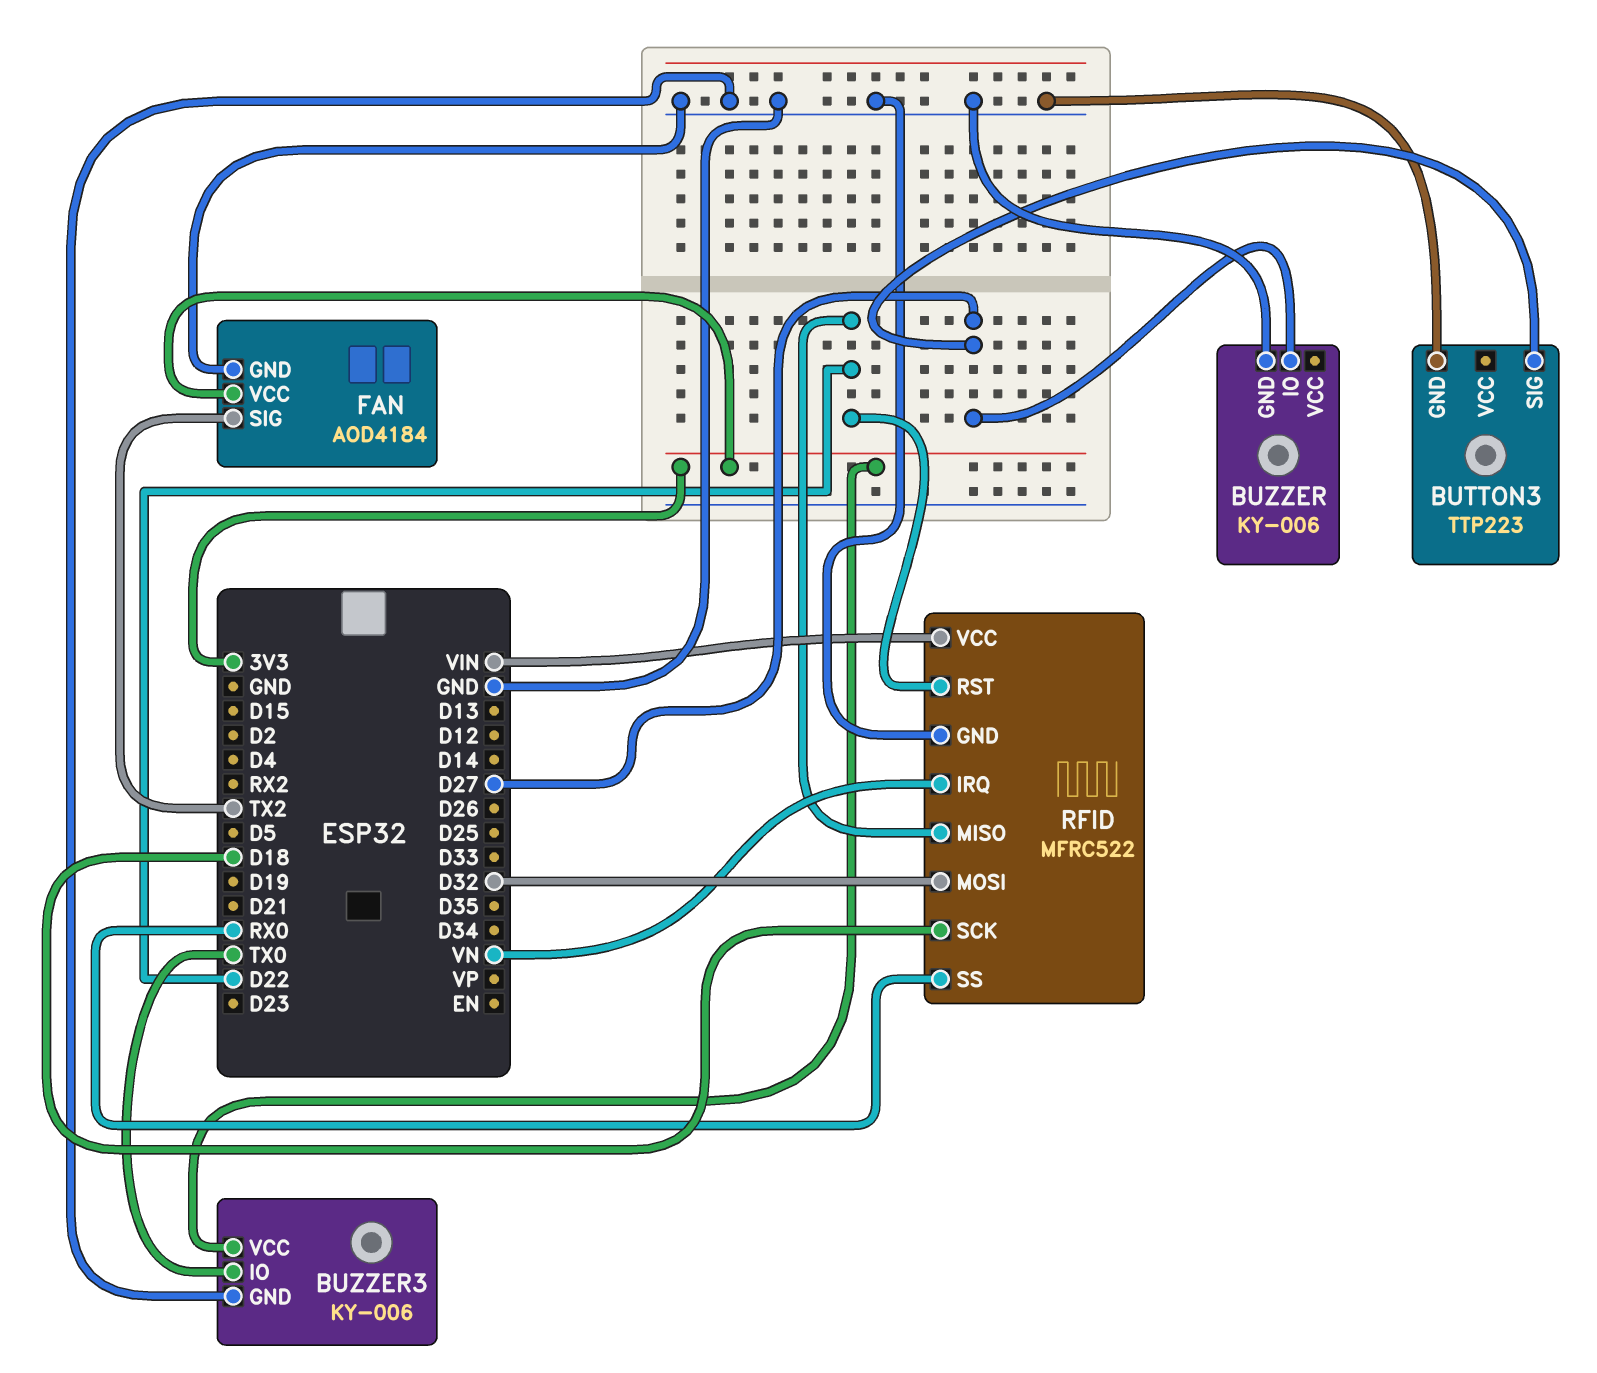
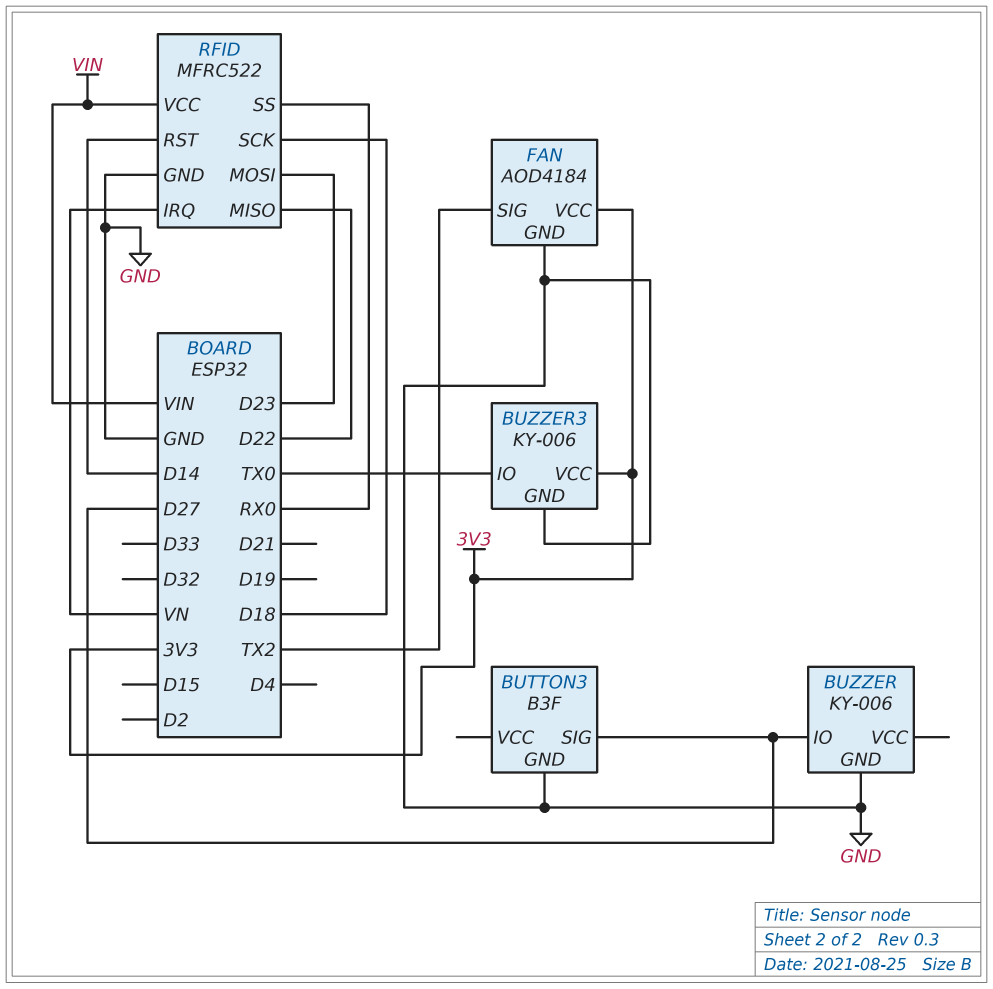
BUTTON3: TTP223 -> B3F
RFID pin MOSI: D32 -> D23
RFID pin RST: D22 -> D14

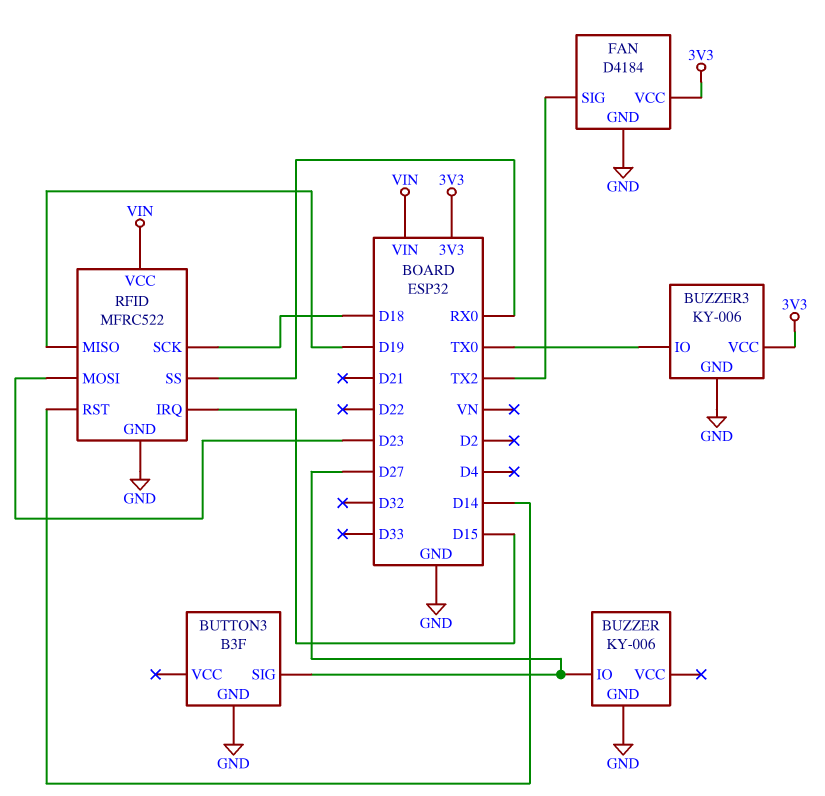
FAN: AOD4184 -> D4184
RFID pin IRQ: VN -> D15
RFID pin MISO: D22 -> D19

